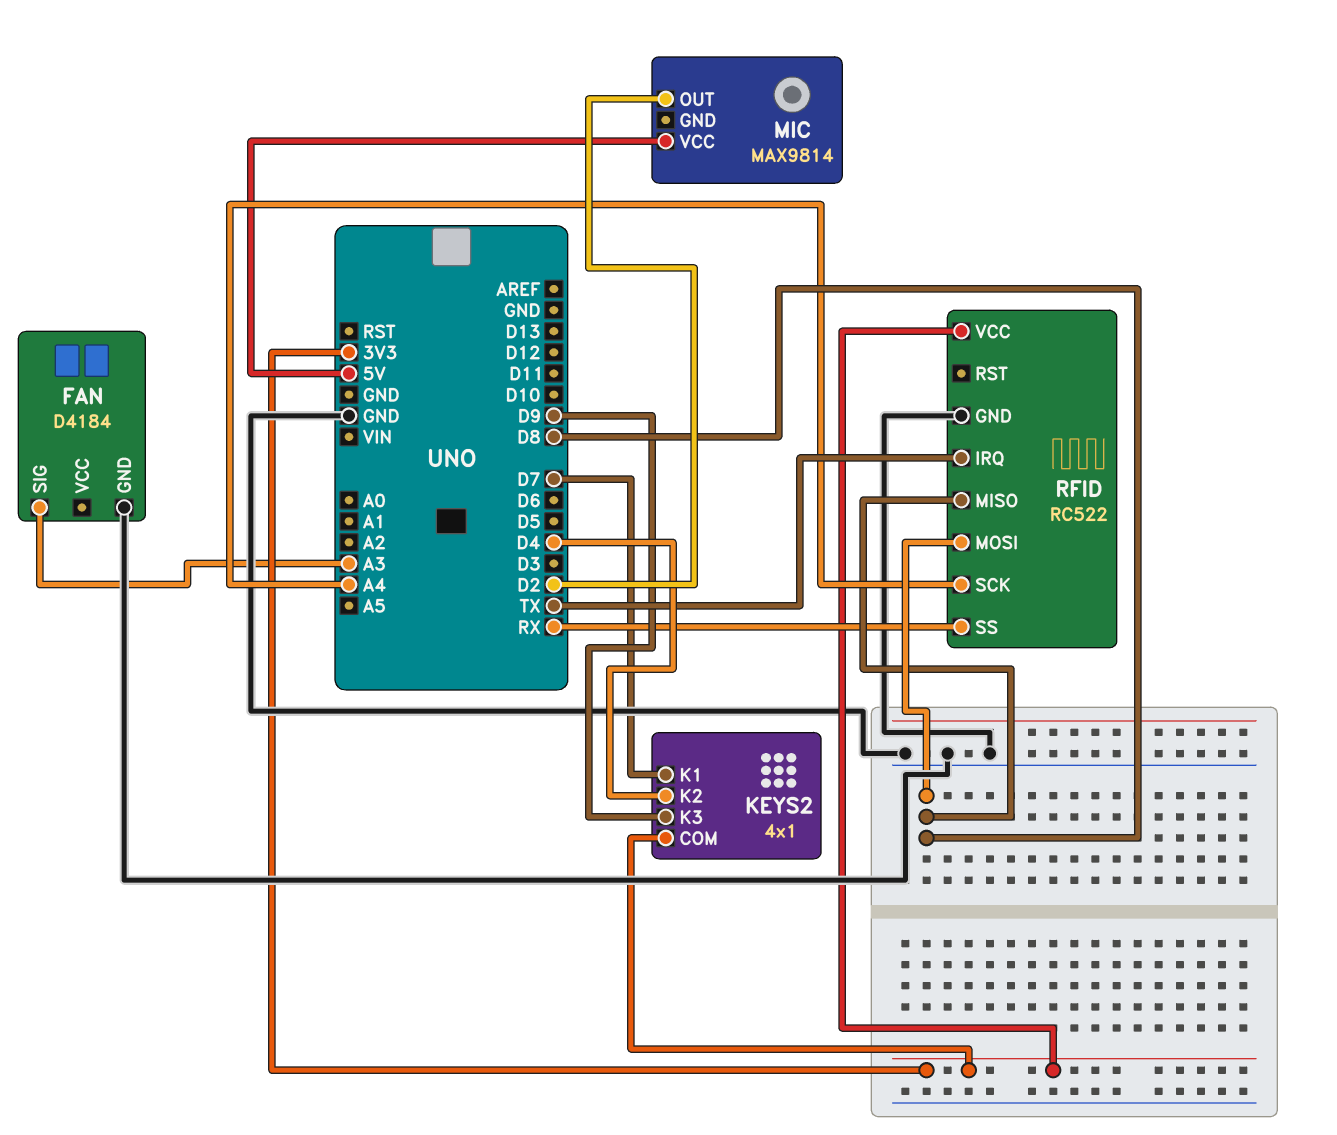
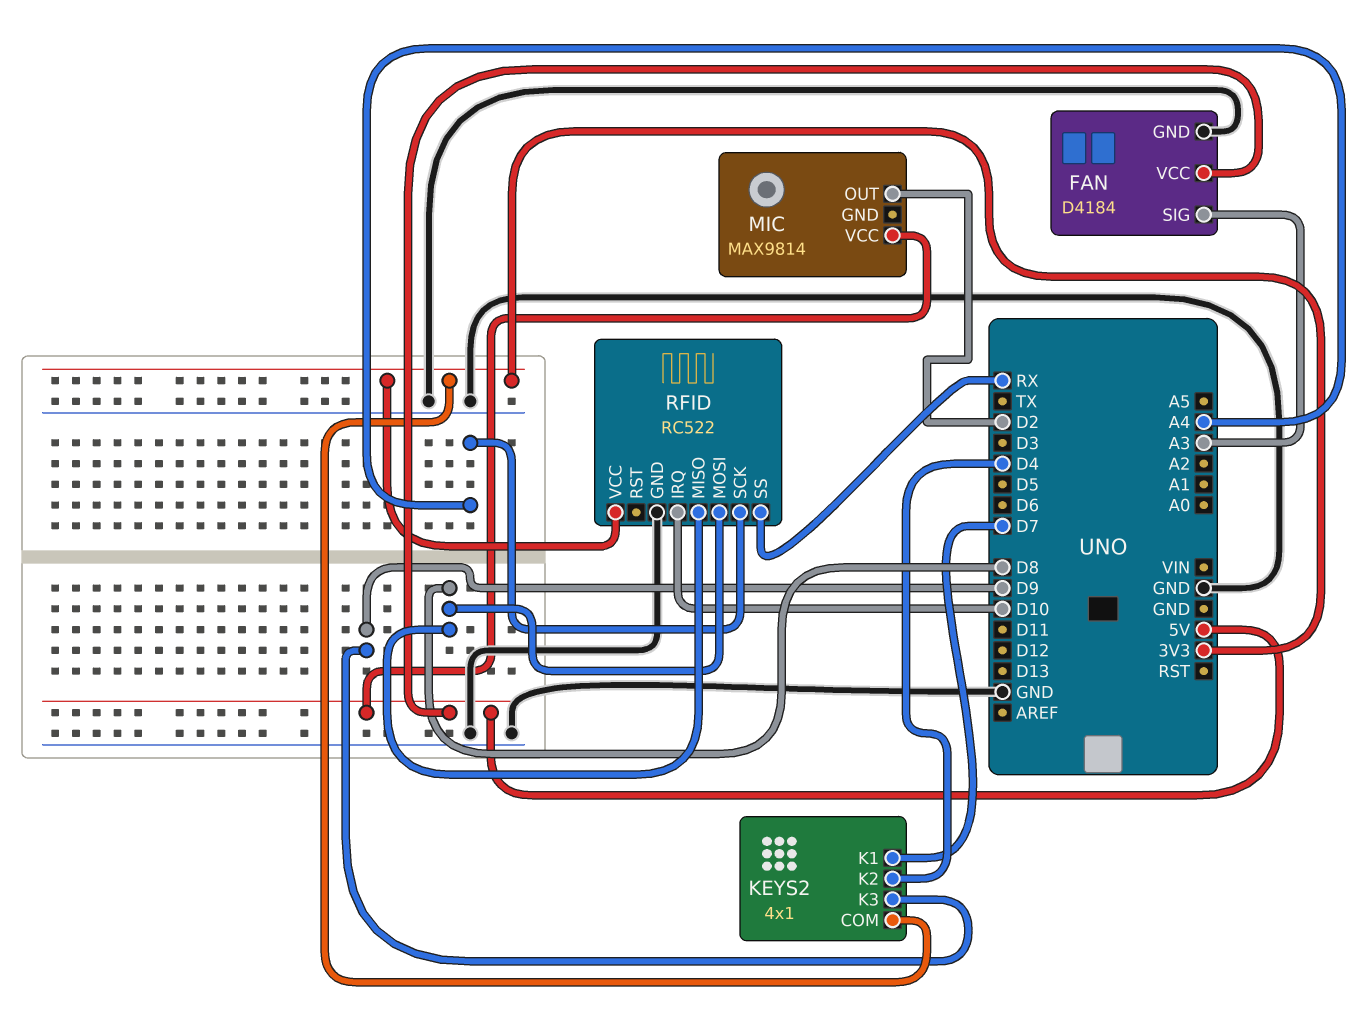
FAN pin VCC: none -> 5V
RFID pin IRQ: TX -> D10

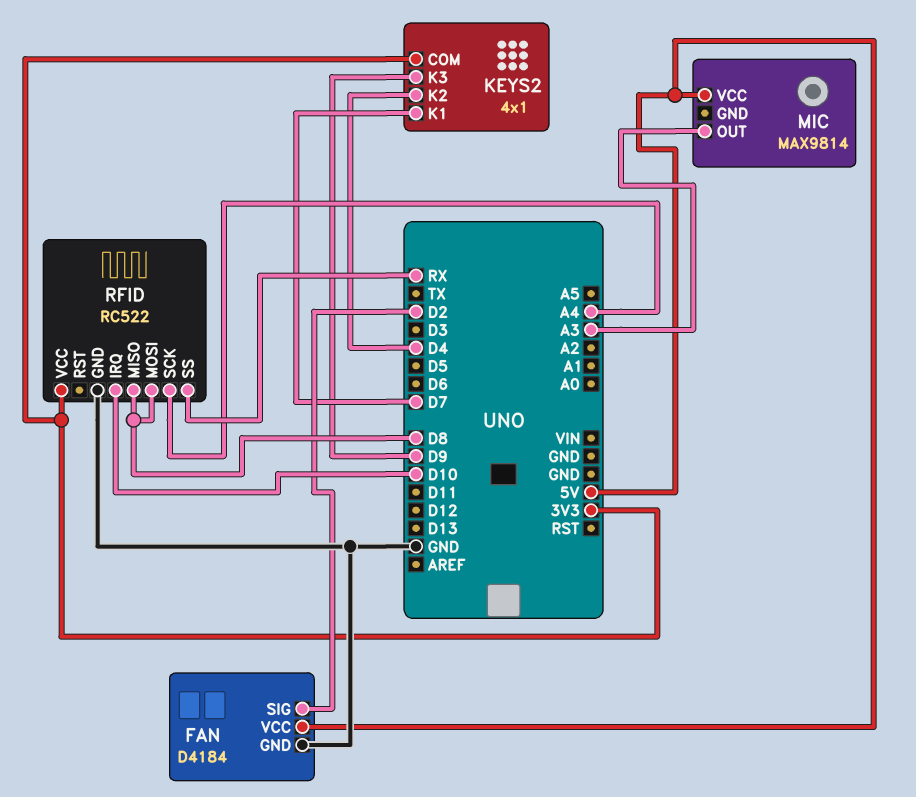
FAN pin SIG: A3 -> D2
MIC pin OUT: D2 -> A3

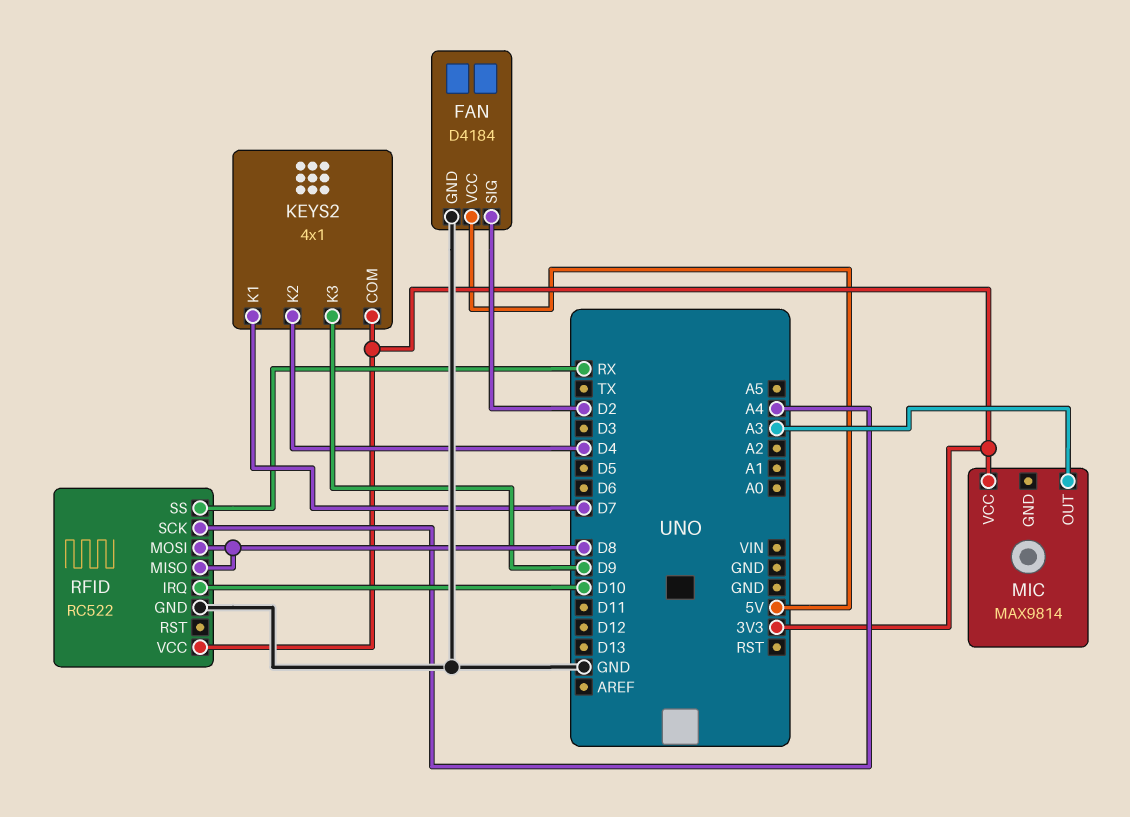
MIC pin VCC: 5V -> 3V3

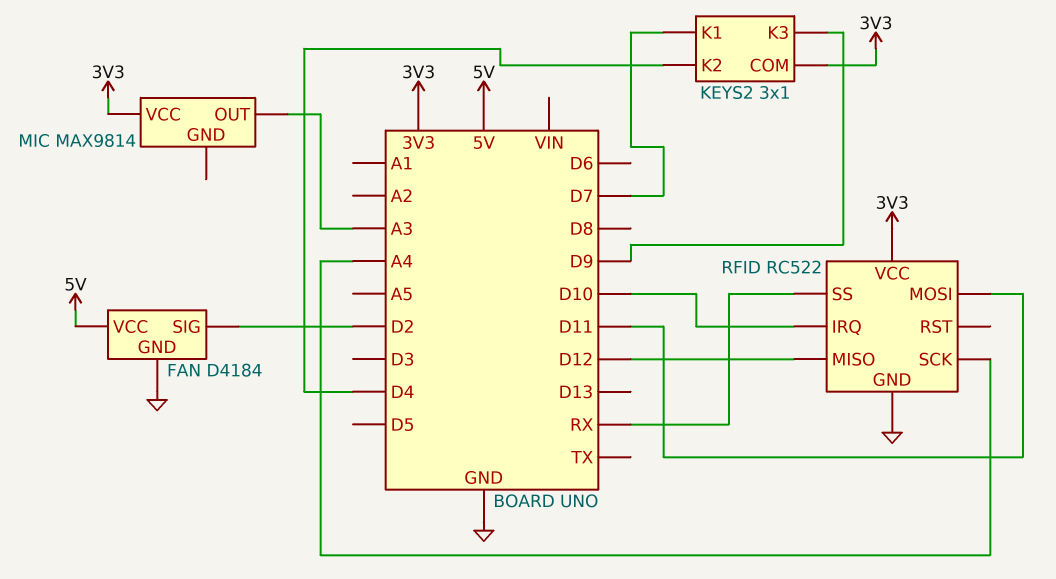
KEYS2: 4x1 -> 3x1
RFID pin MISO: D8 -> D12
RFID pin MOSI: D8 -> D11

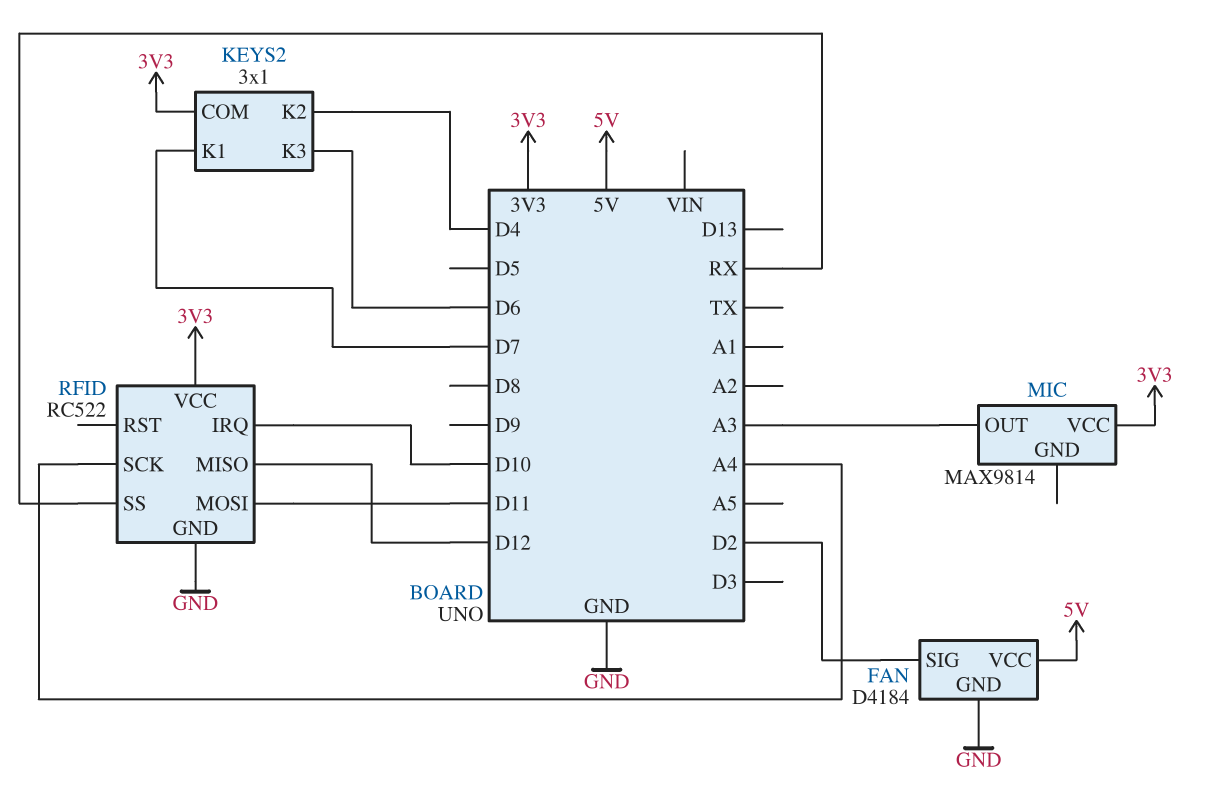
KEYS2 pin K3: D9 -> D6

